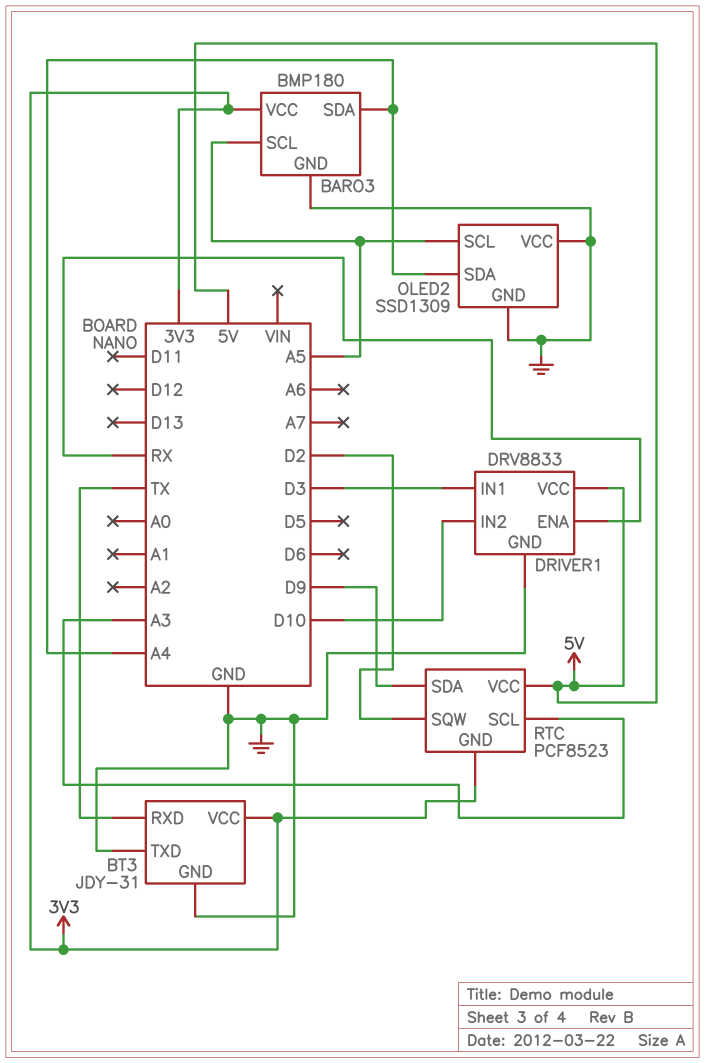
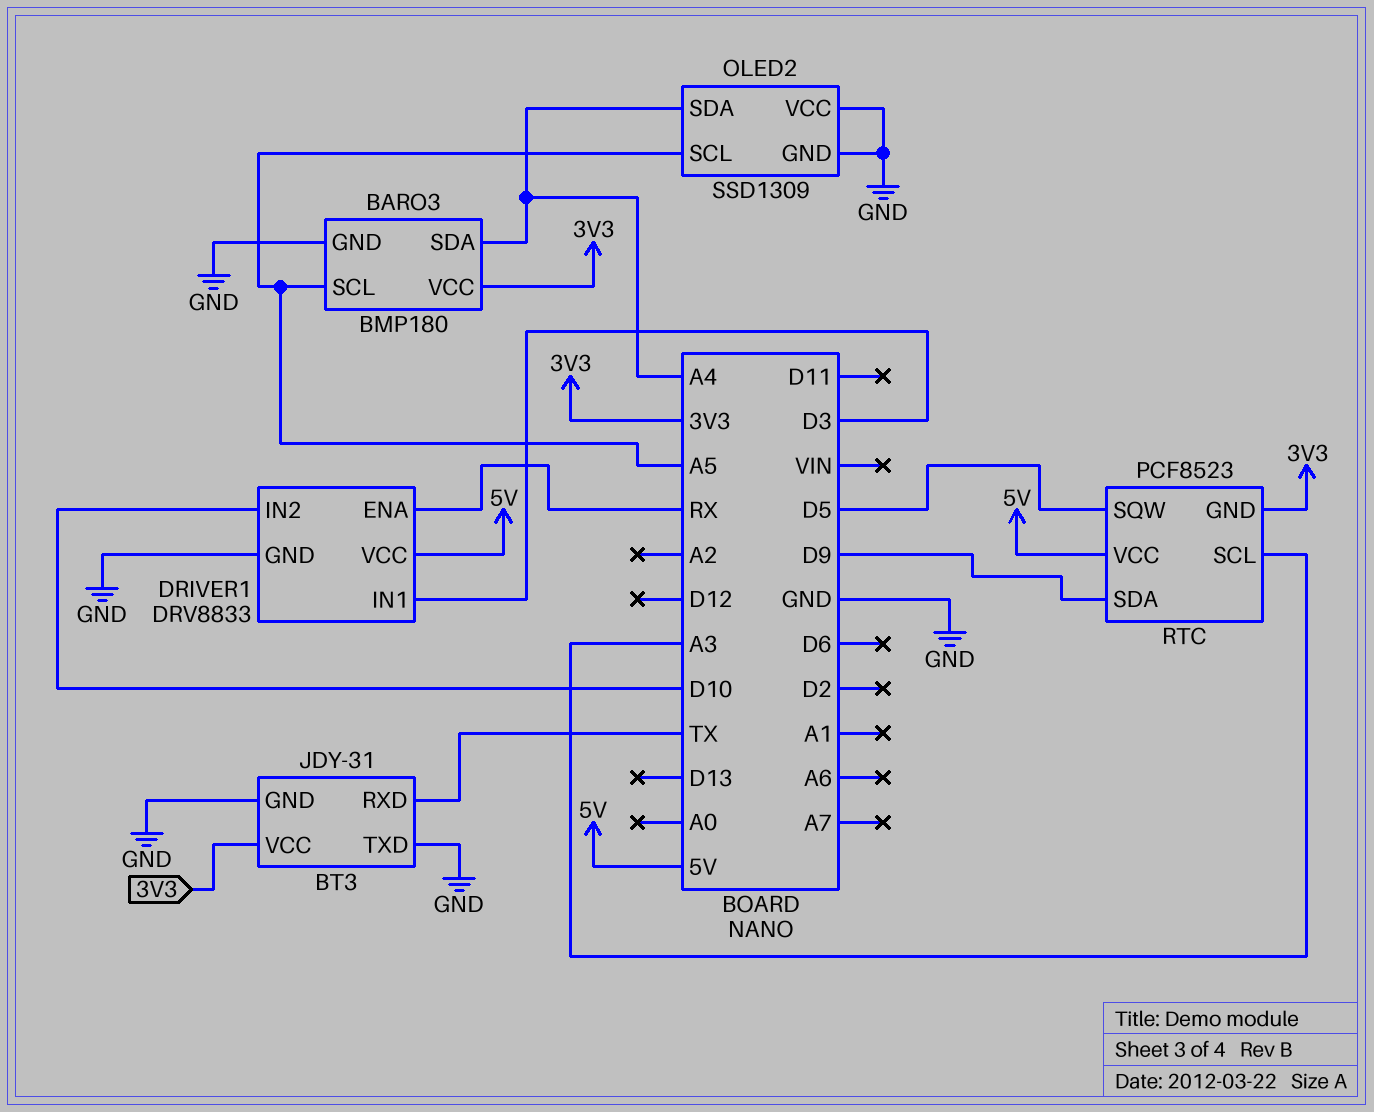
RTC pin SQW: D2 -> D5

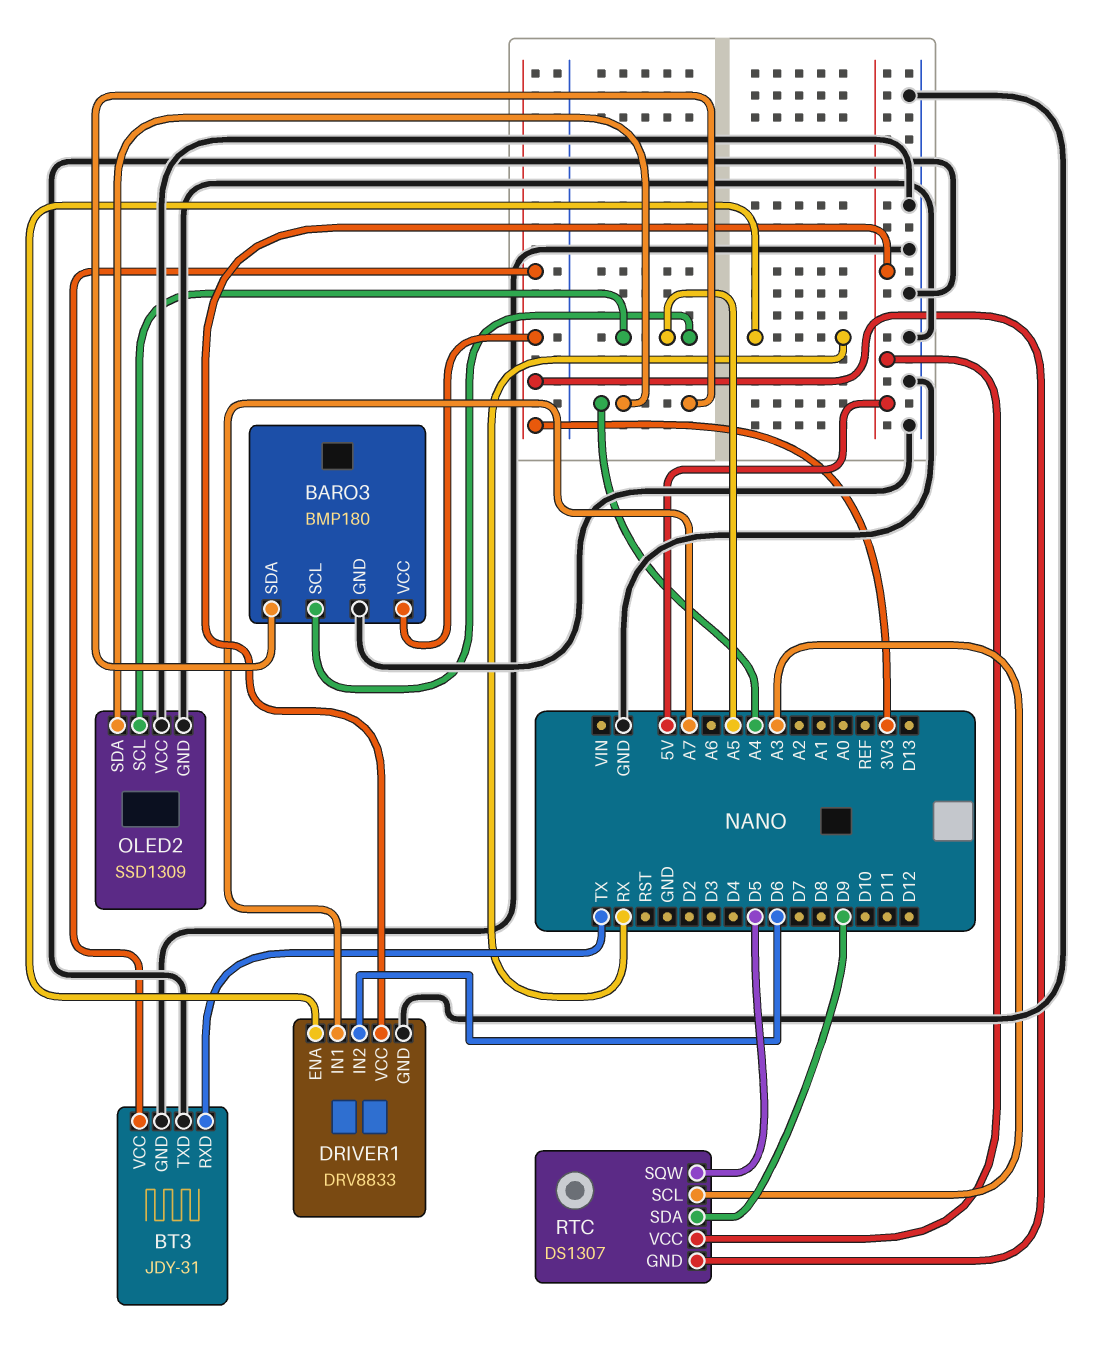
DRIVER1 pin IN1: D3 -> A7
DRIVER1 pin IN2: D10 -> D6
RTC: PCF8523 -> DS1307

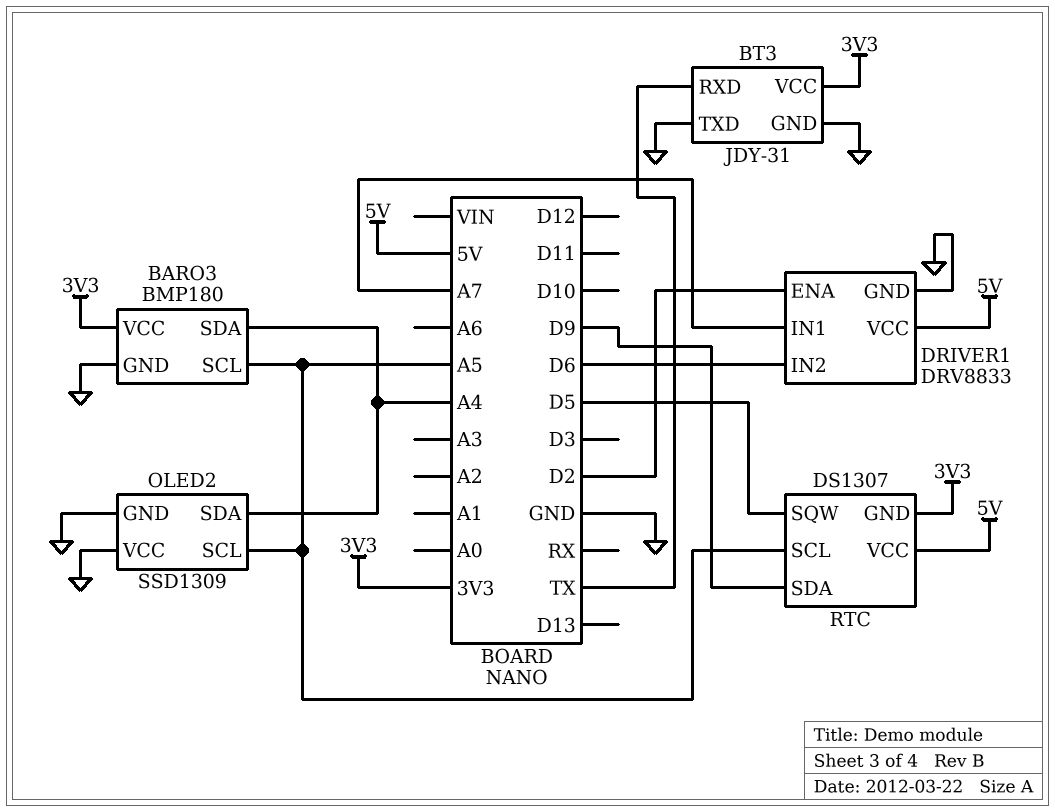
DRIVER1 pin ENA: RX -> D2
RTC pin SCL: A3 -> A5

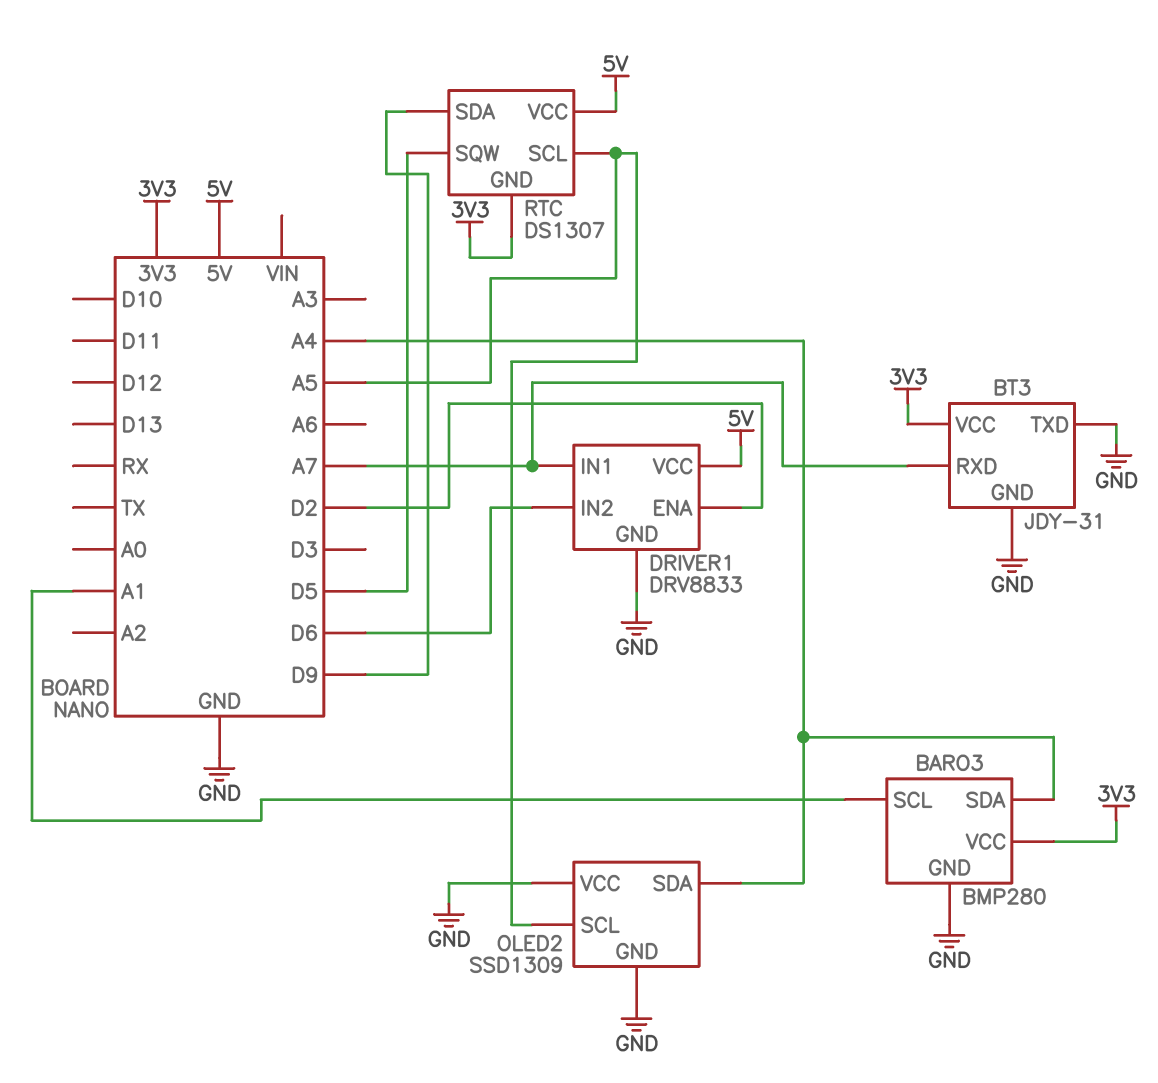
BARO3: BMP180 -> BMP280
BARO3 pin SCL: A5 -> A1
BT3 pin RXD: TX -> A7

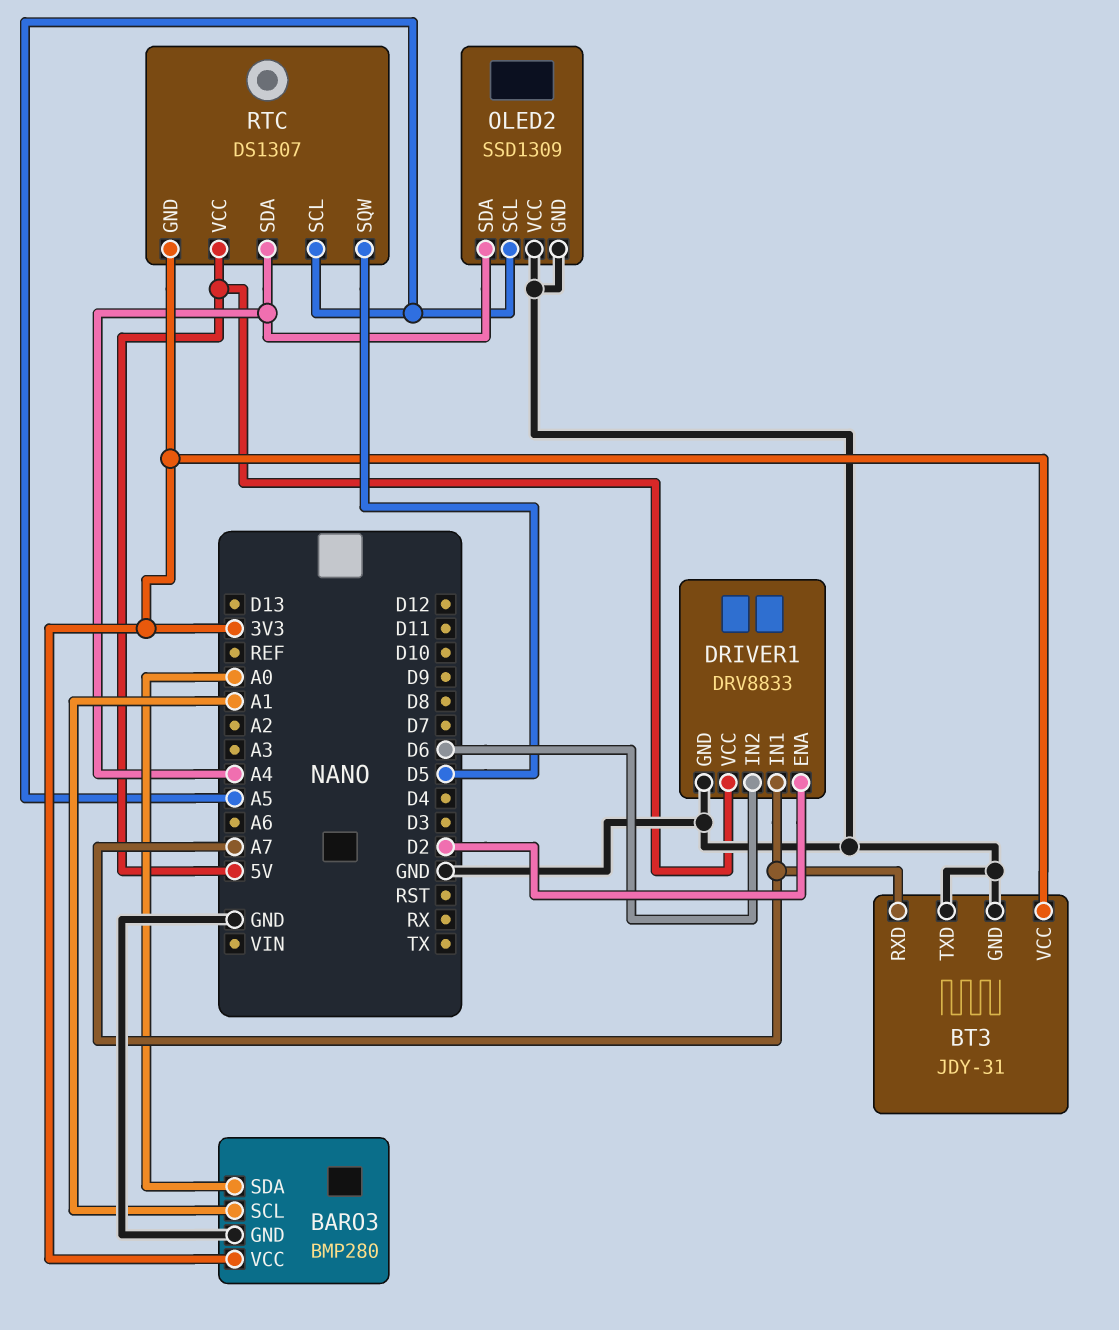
BARO3 pin SDA: A4 -> A0
RTC pin SDA: D9 -> A4

